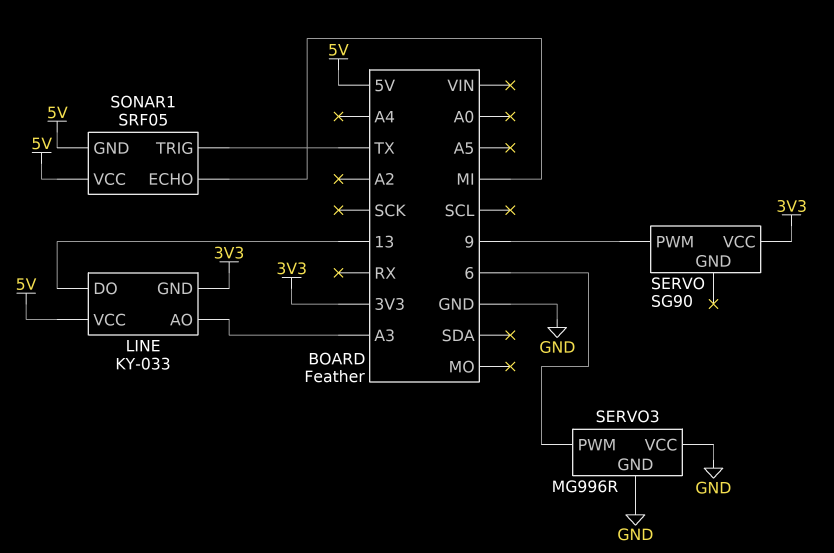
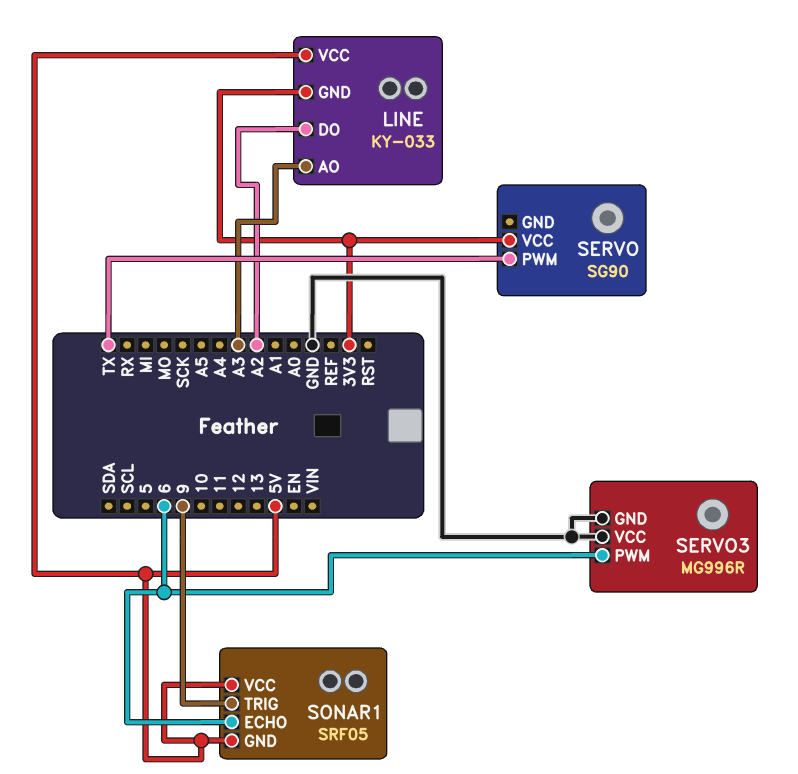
LINE pin DO: 13 -> A2
SERVO pin PWM: 9 -> TX
SONAR1 pin ECHO: MI -> 6
SONAR1 pin TRIG: TX -> 9

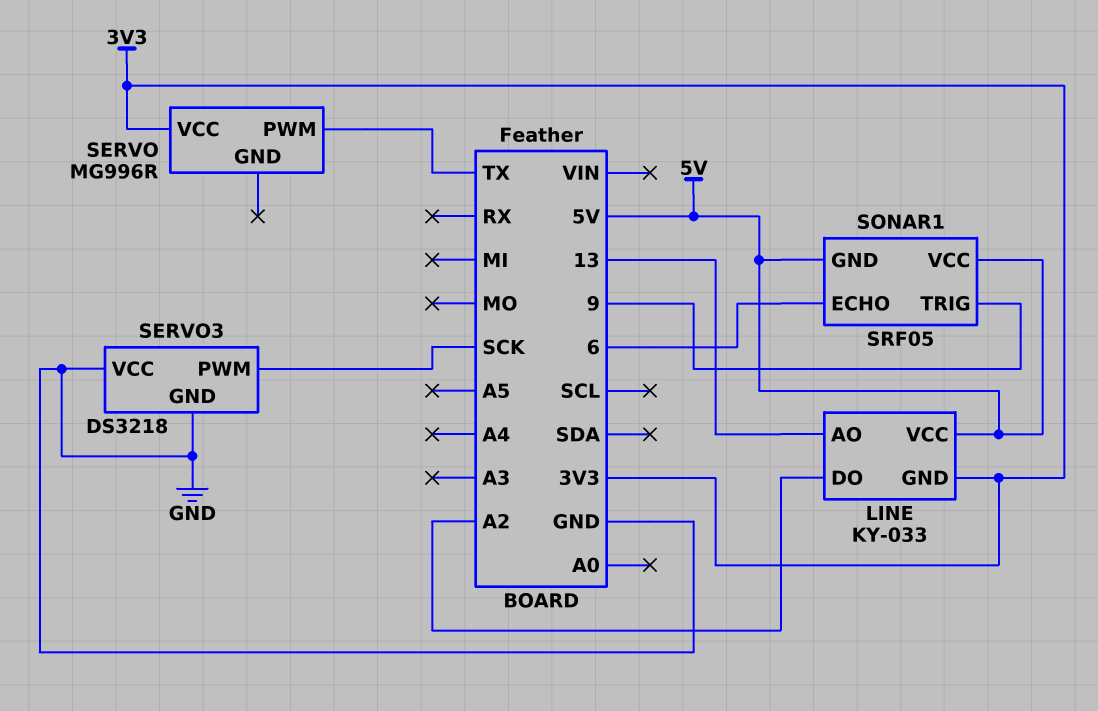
LINE pin AO: A3 -> 13
SERVO: SG90 -> MG996R
SERVO3: MG996R -> DS3218
SERVO3 pin PWM: 6 -> SCK

